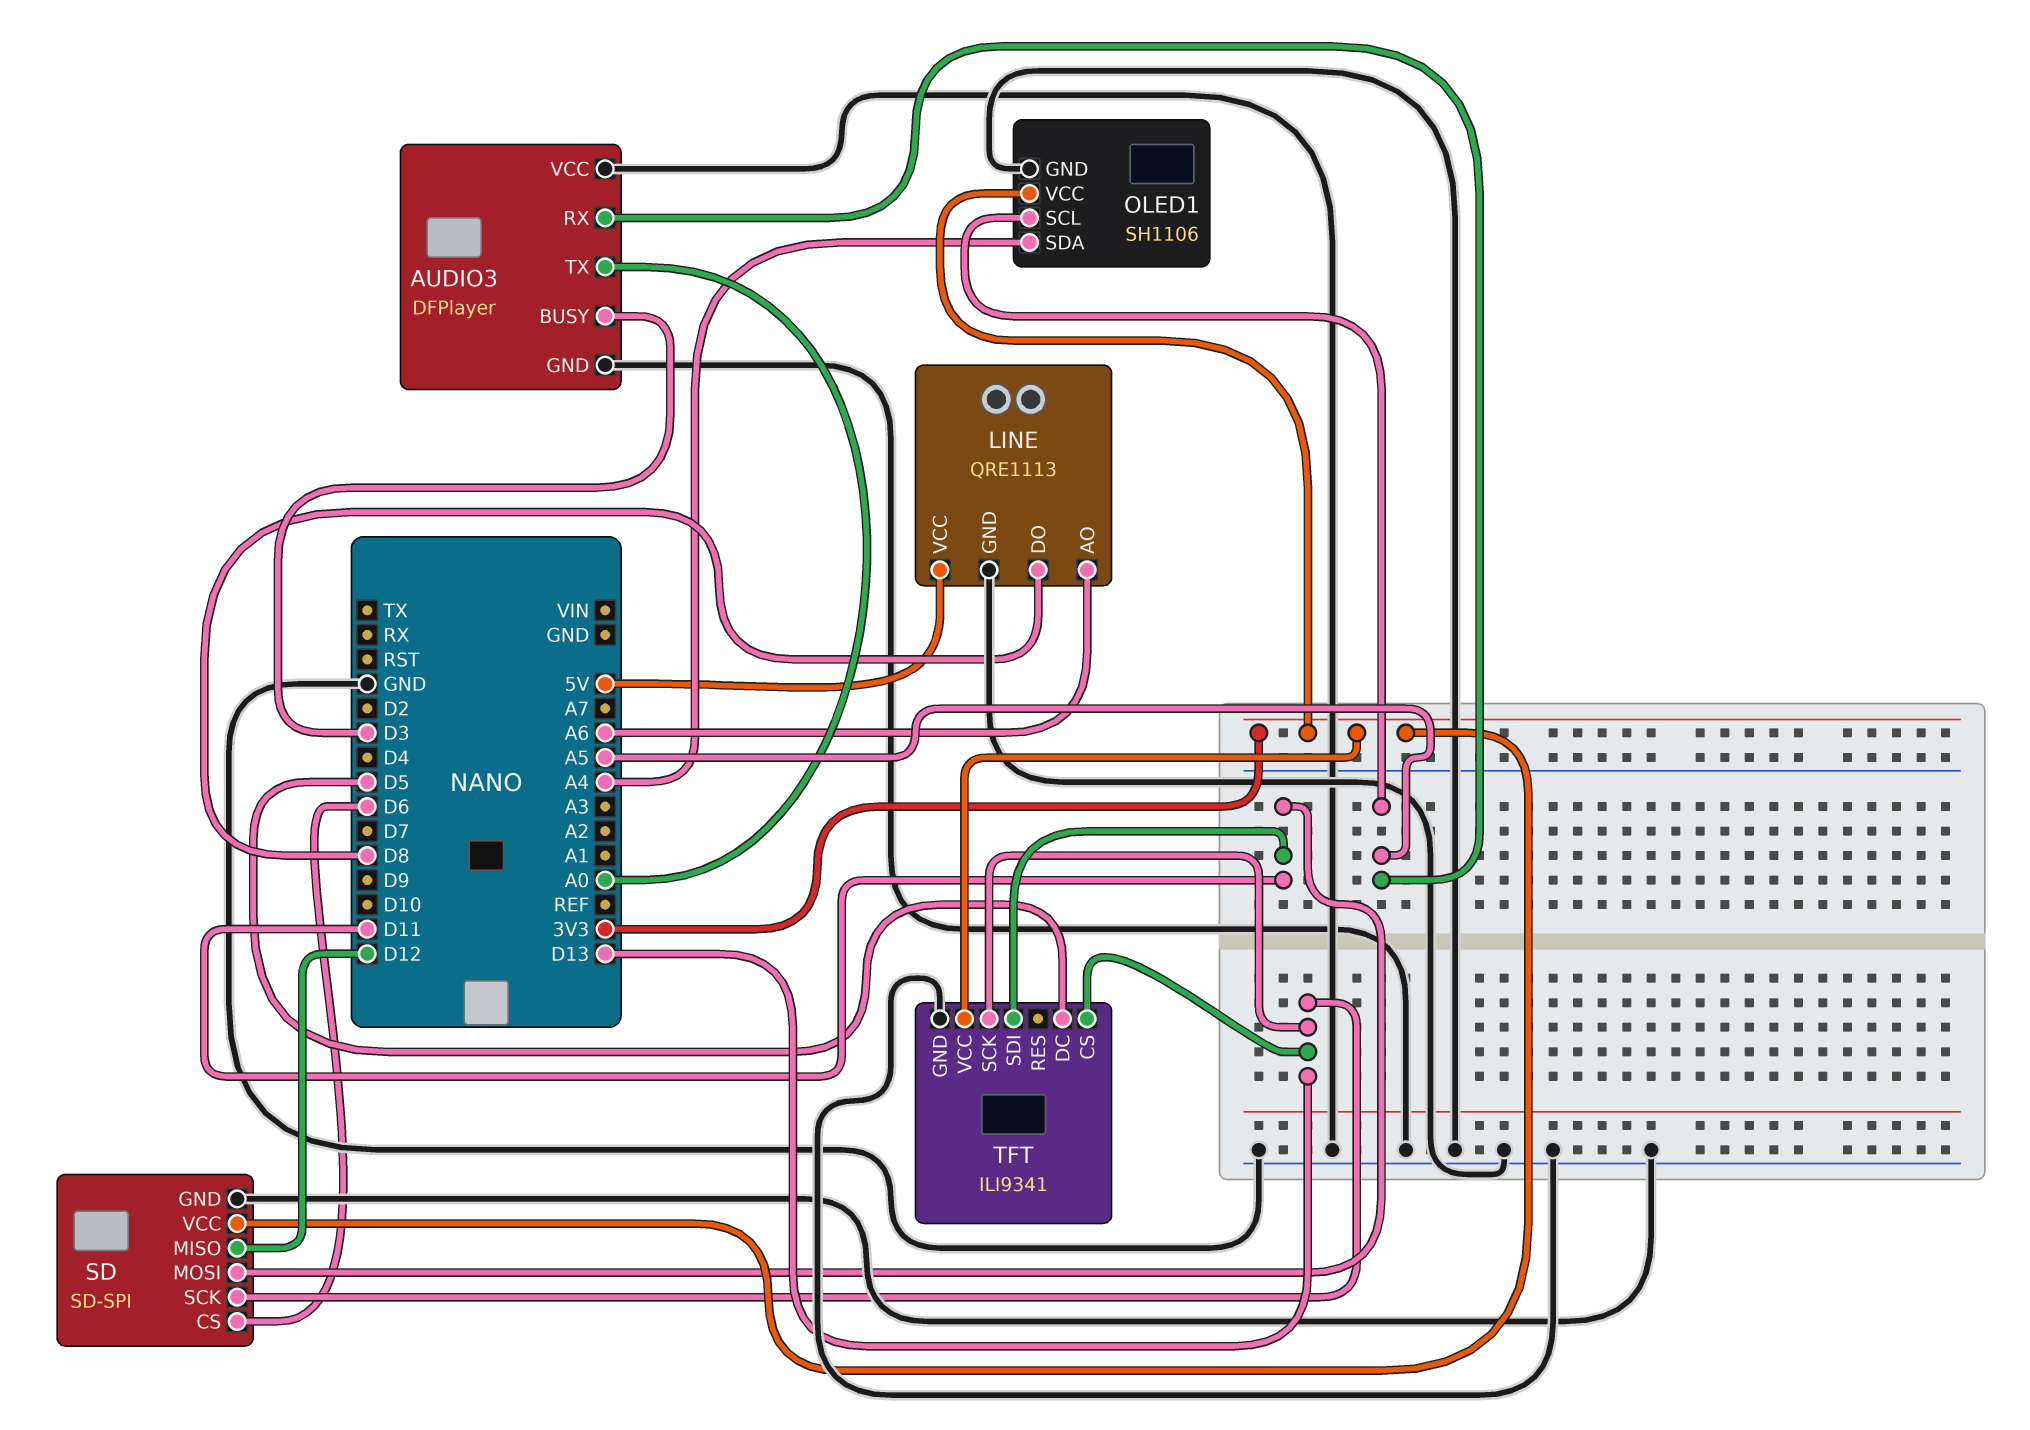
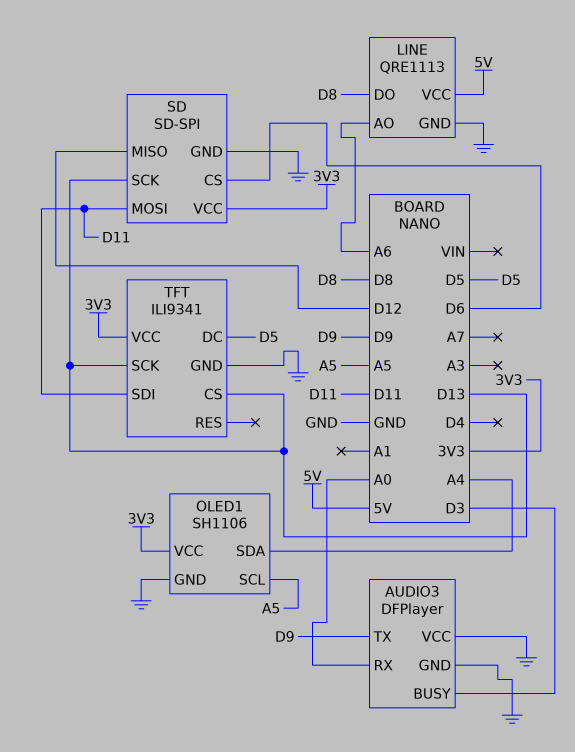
AUDIO3 pin RX: A5 -> A0
AUDIO3 pin TX: A0 -> D9

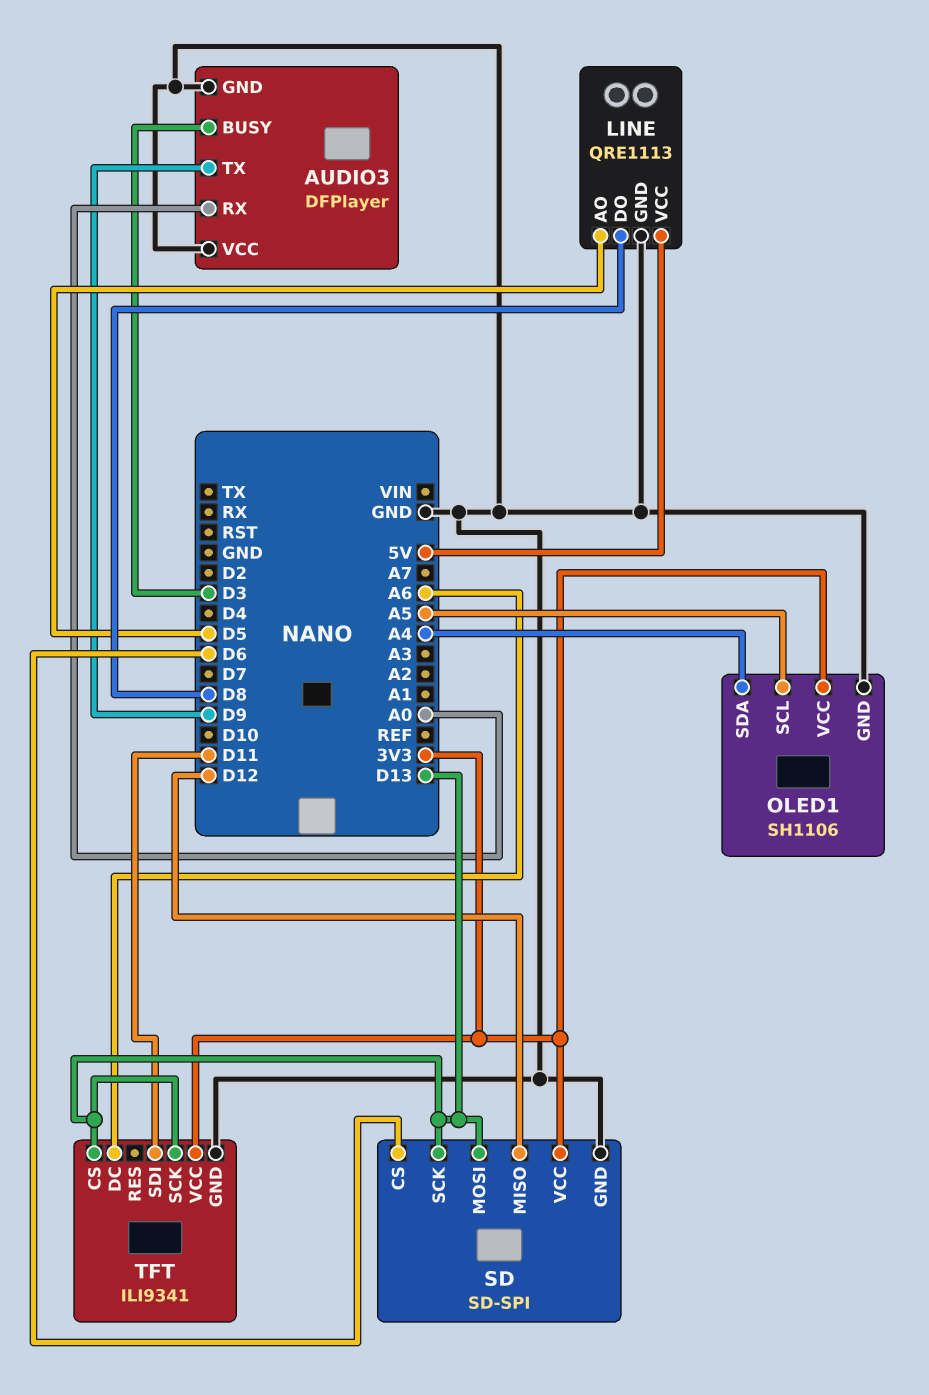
LINE pin AO: A6 -> D5
SD pin MOSI: D11 -> D13
TFT pin DC: D5 -> A6

